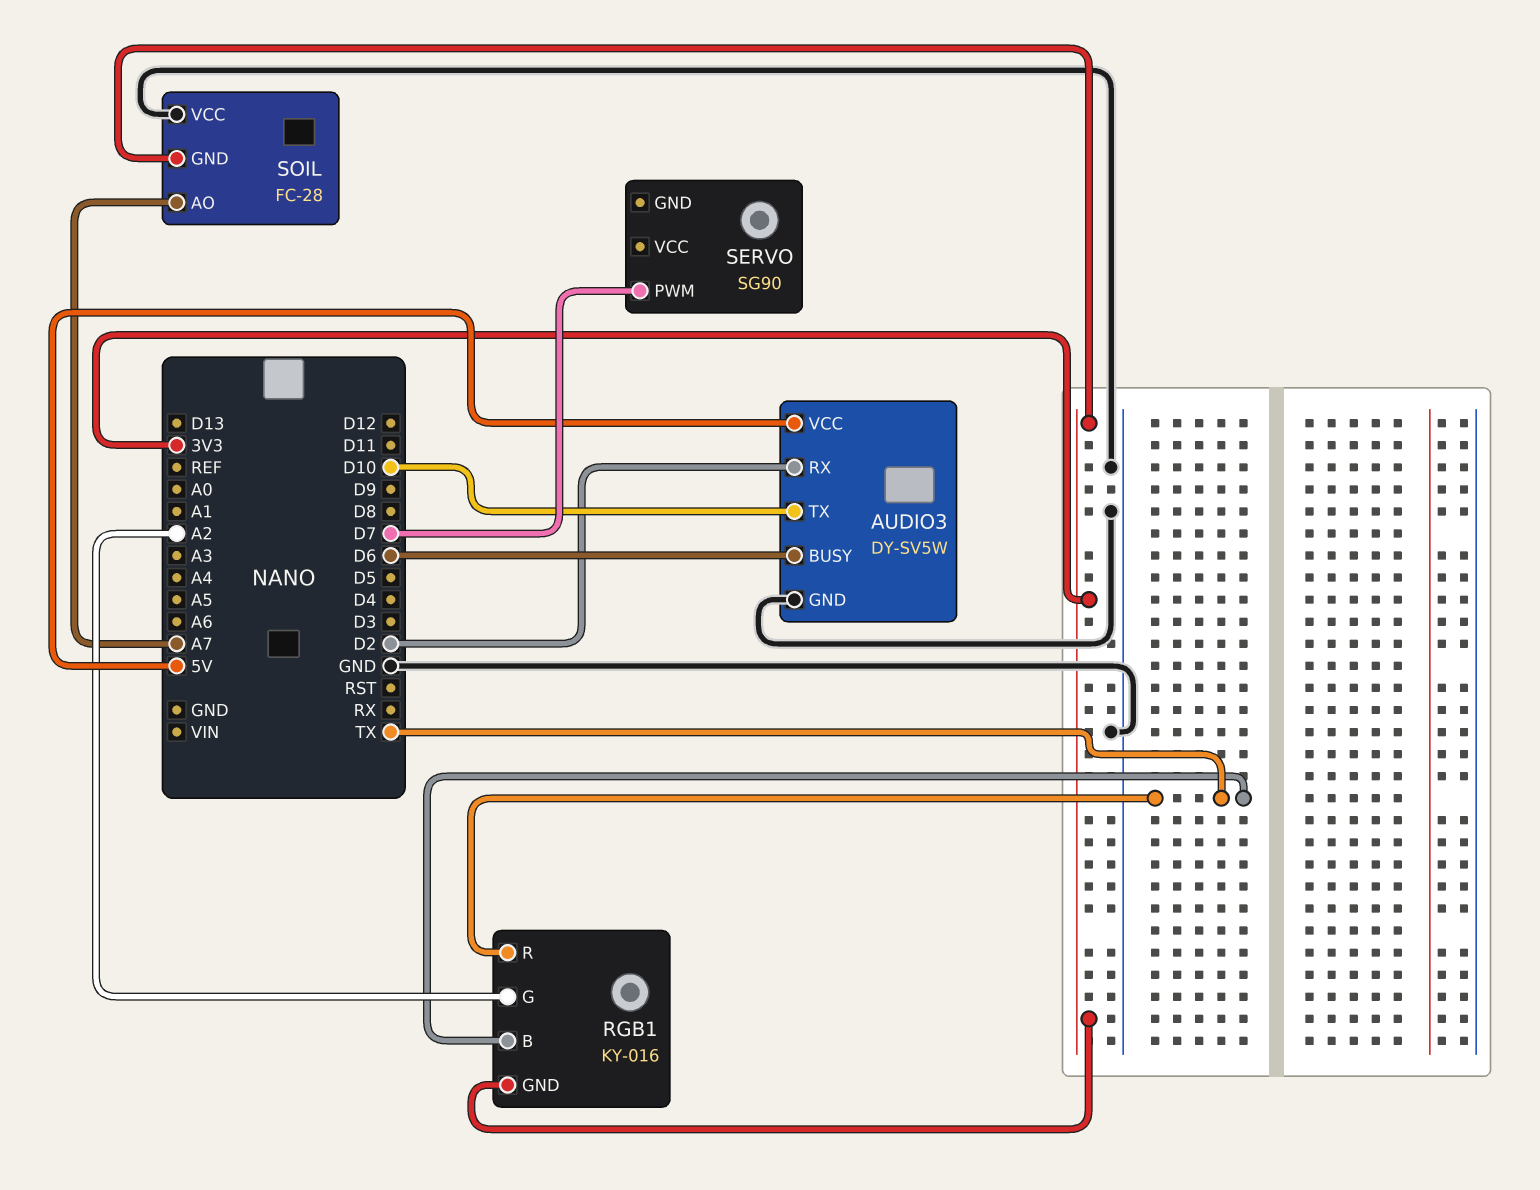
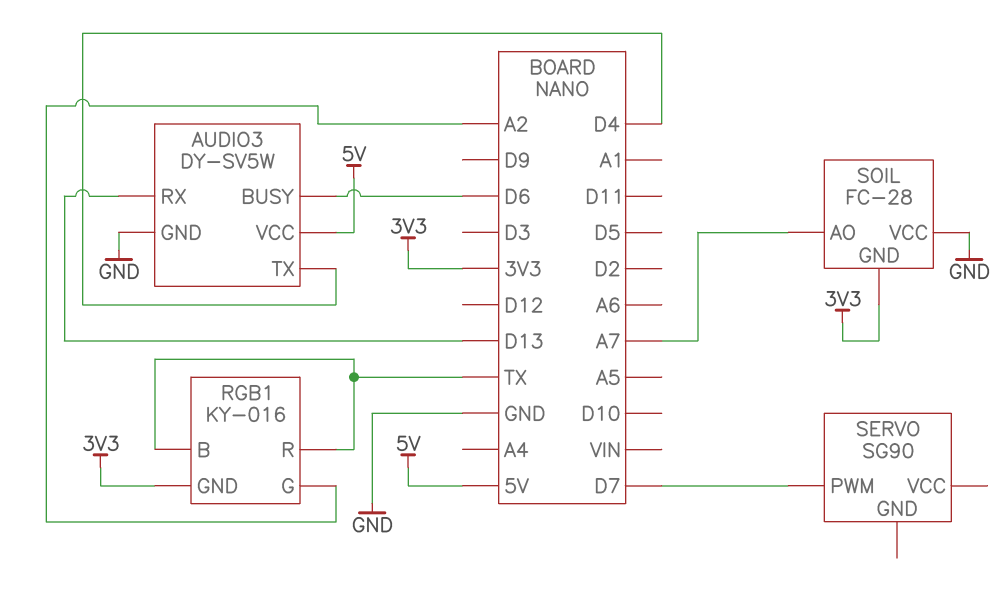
AUDIO3 pin RX: D2 -> D13
AUDIO3 pin TX: D10 -> D4

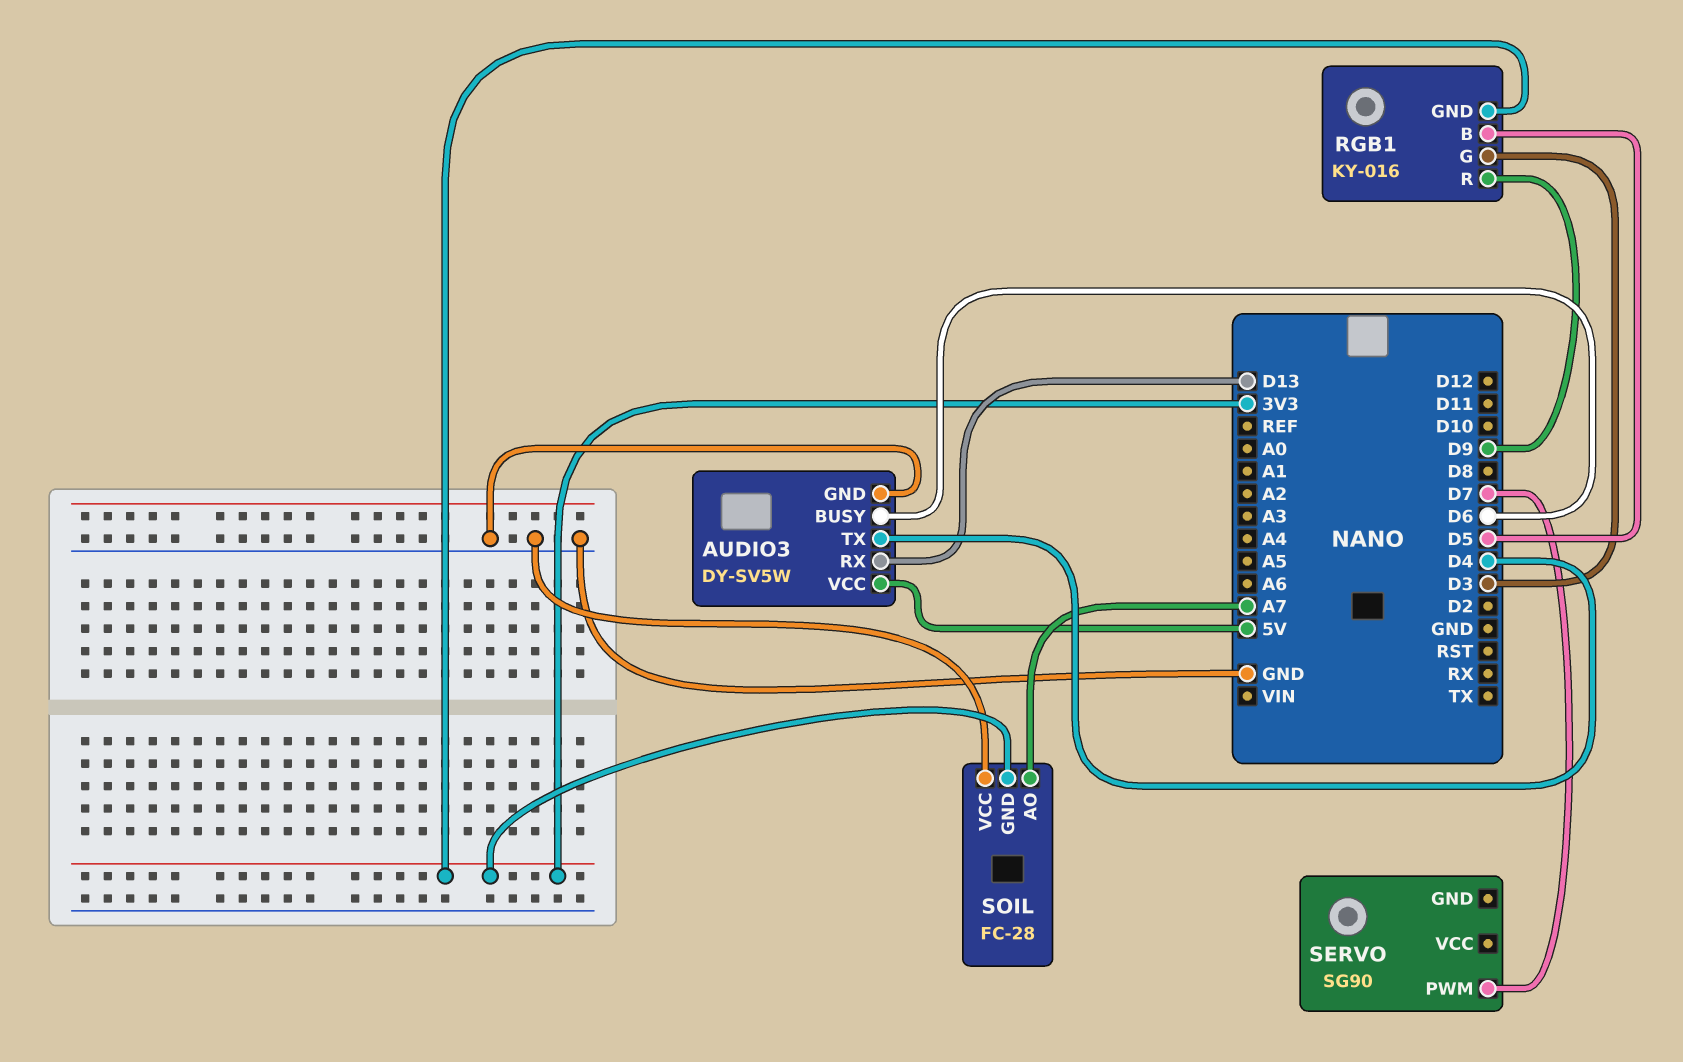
RGB1 pin B: TX -> D5
RGB1 pin G: A2 -> D3
RGB1 pin R: TX -> D9

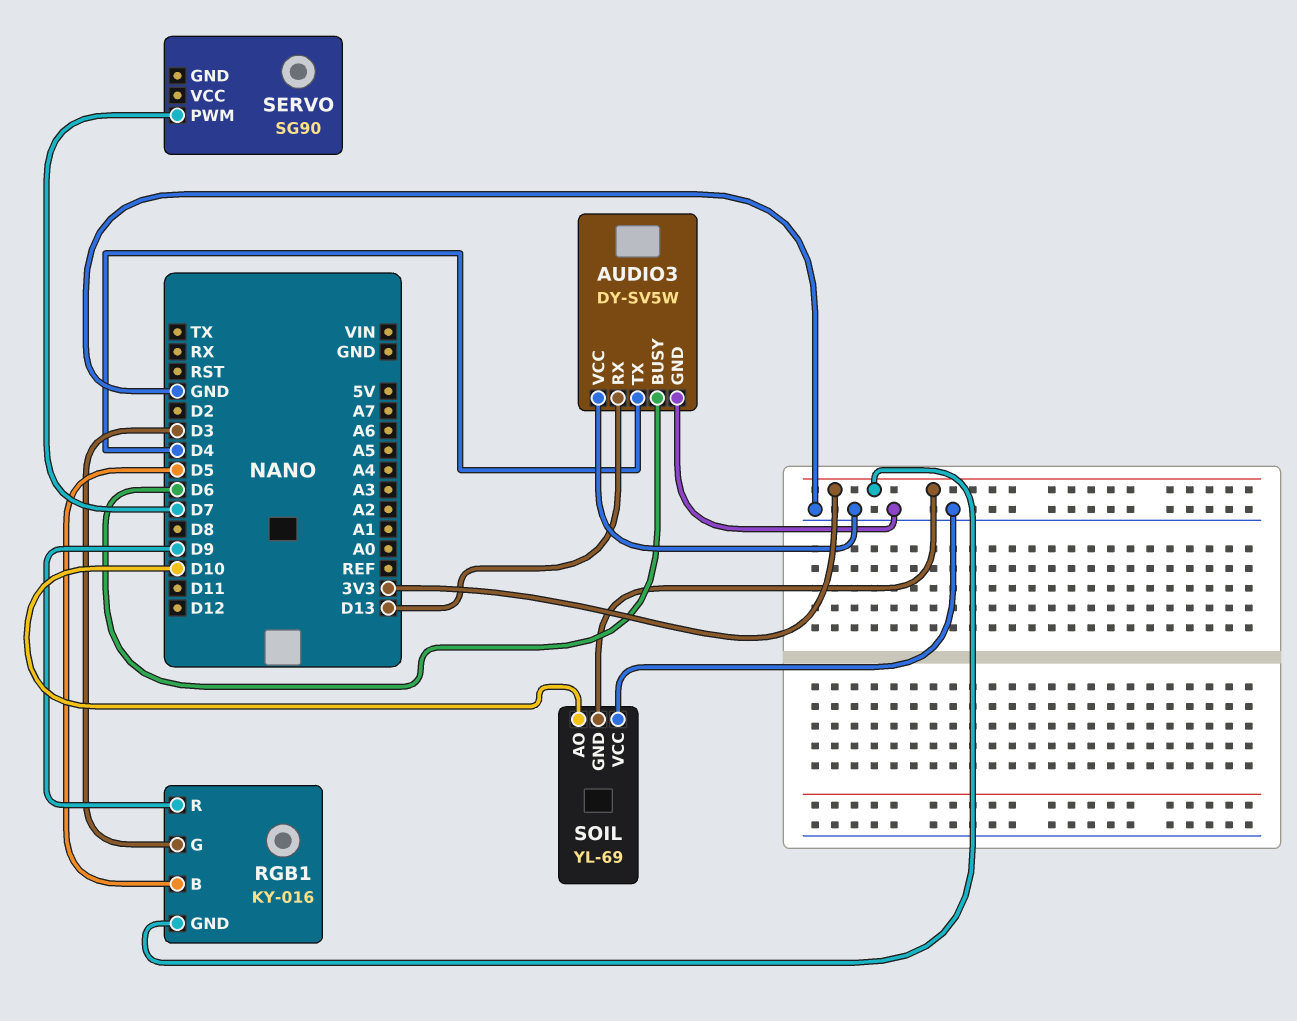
AUDIO3 pin VCC: 5V -> GND
SOIL: FC-28 -> YL-69
SOIL pin AO: A7 -> D10

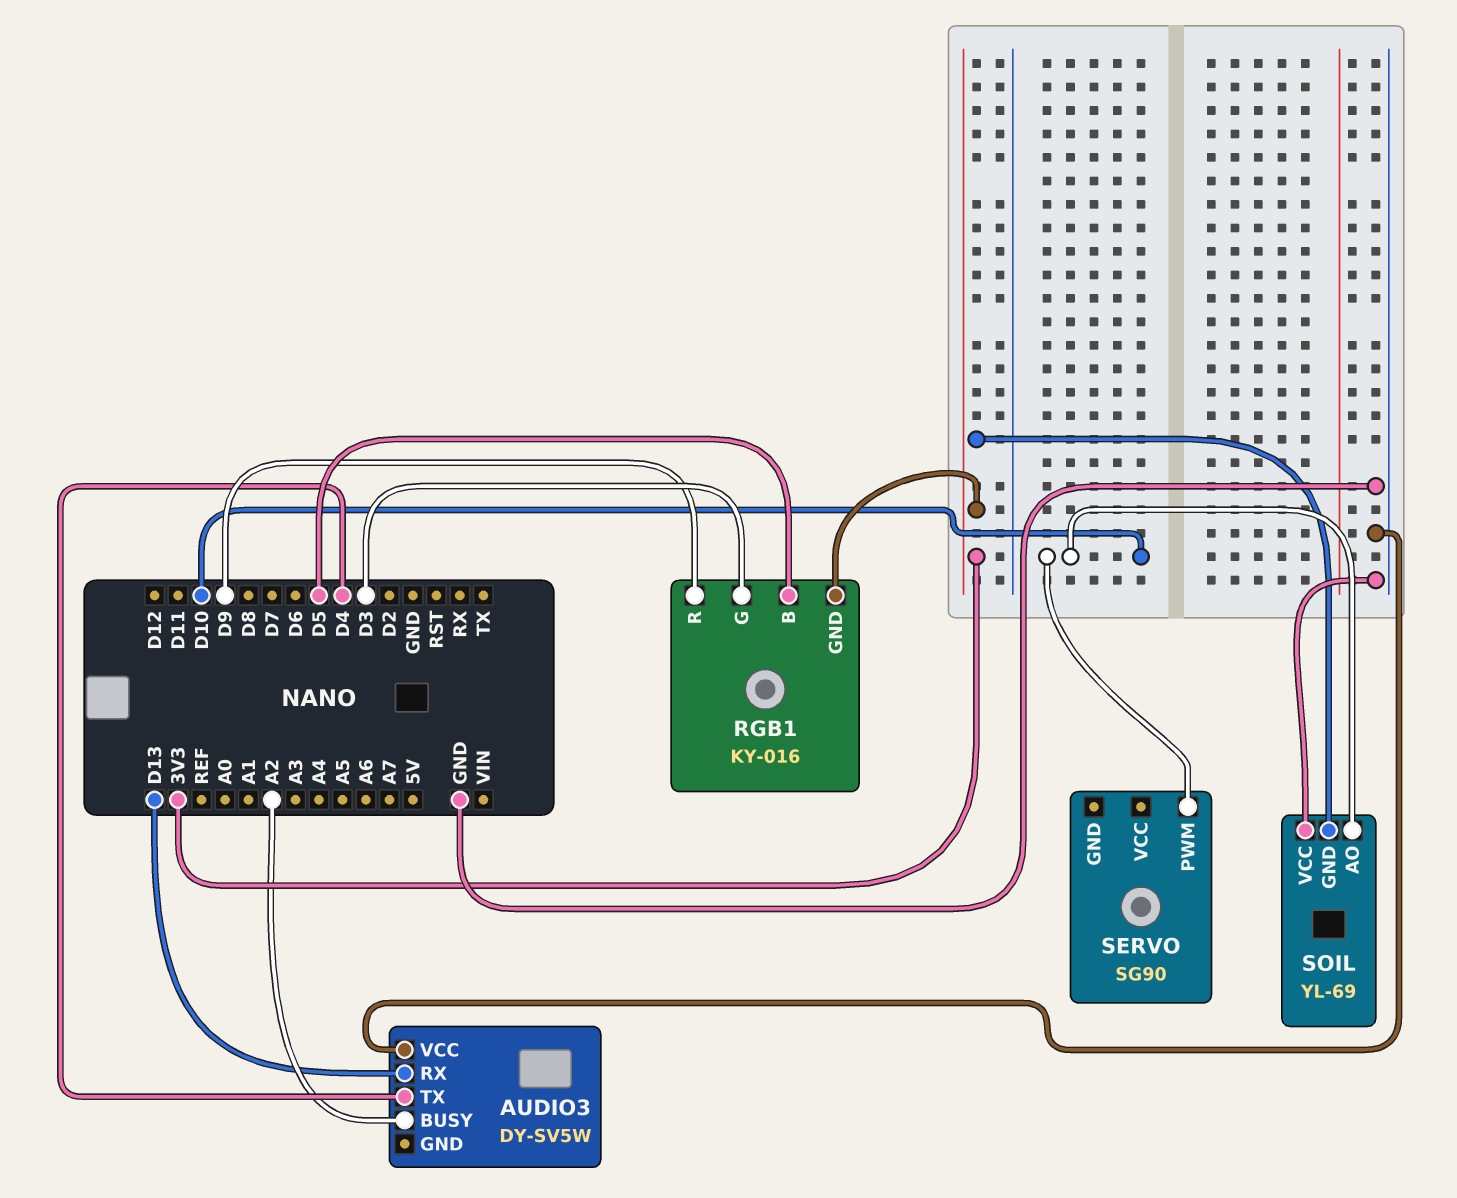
AUDIO3 pin BUSY: D6 -> A2
AUDIO3 pin GND: GND -> none
SERVO pin PWM: D7 -> D10

